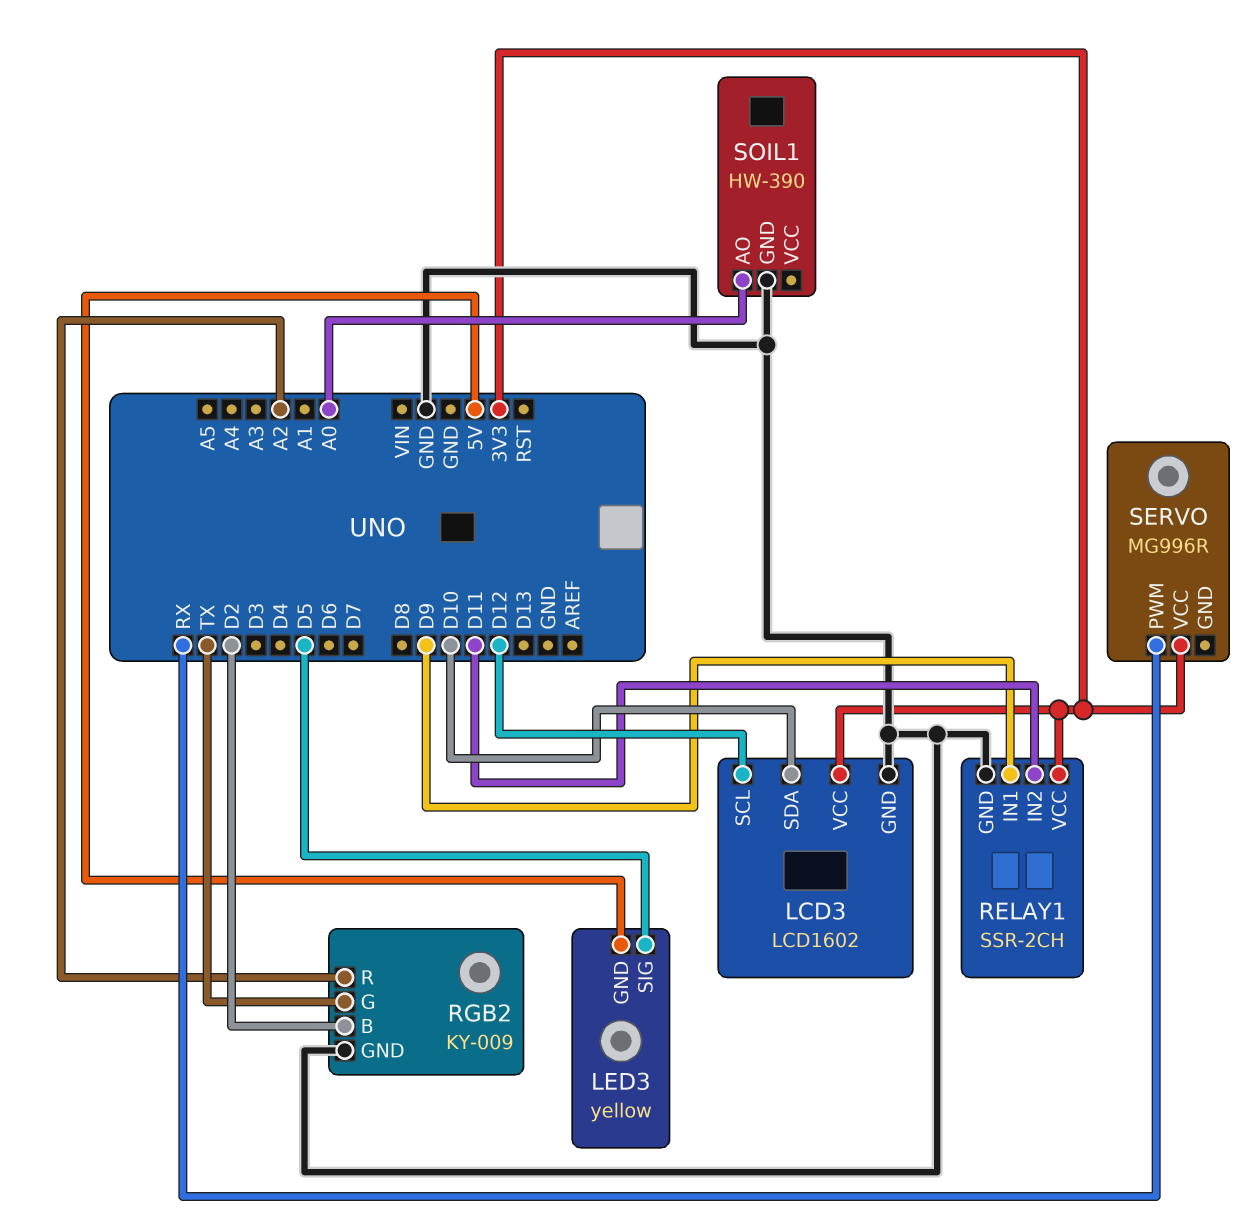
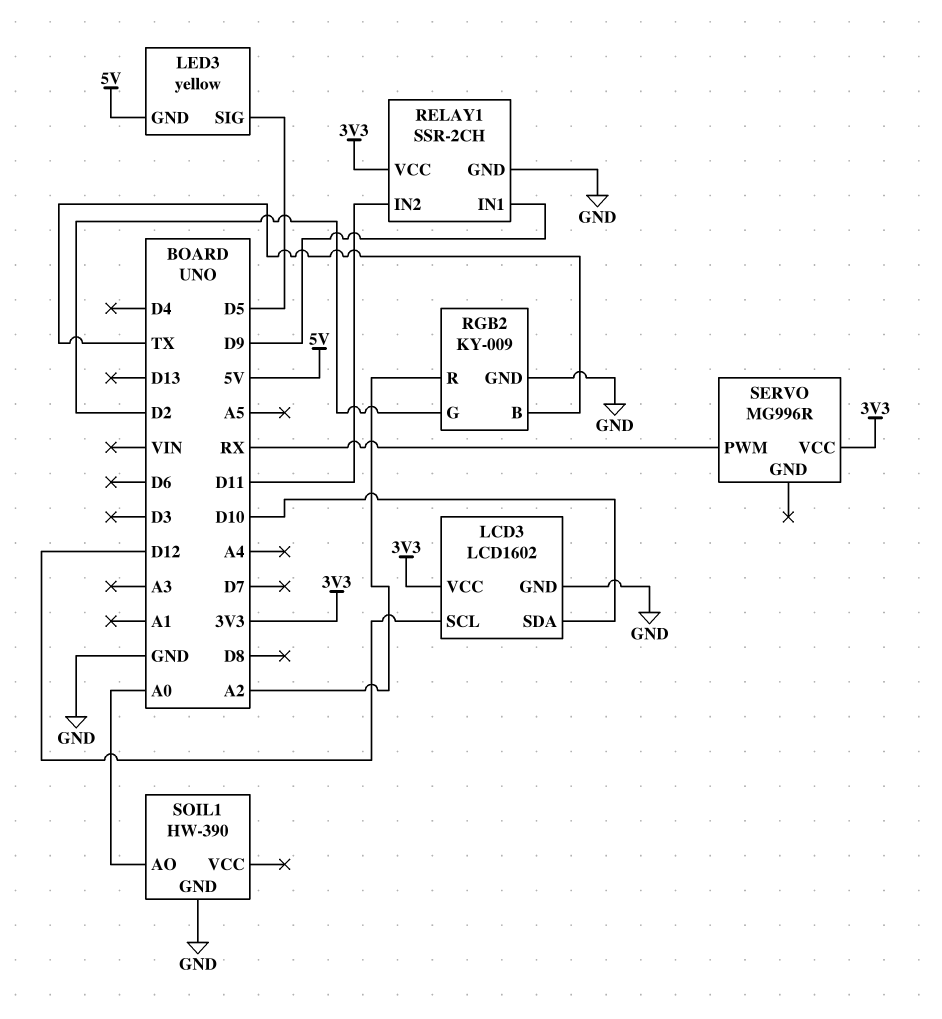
RGB2 pin B: D2 -> TX
RGB2 pin G: TX -> D2

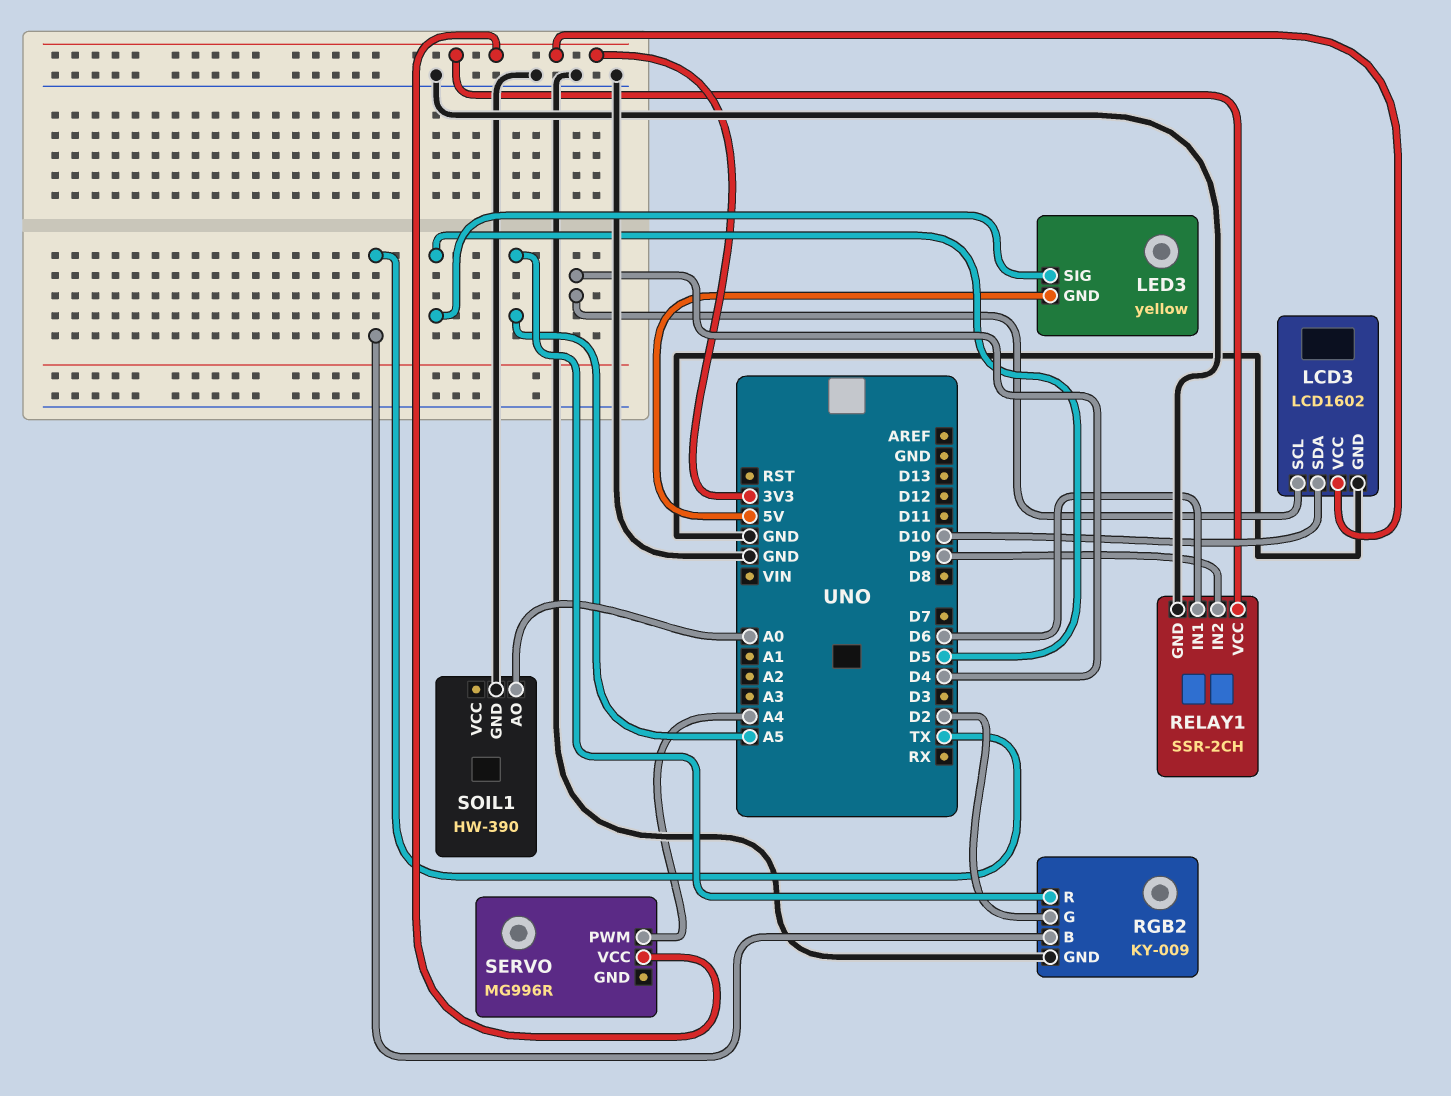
LCD3 pin SCL: D12 -> D4
RELAY1 pin IN1: D9 -> D6
RELAY1 pin IN2: D11 -> D9
RGB2 pin R: A2 -> A5
SERVO pin PWM: RX -> A4

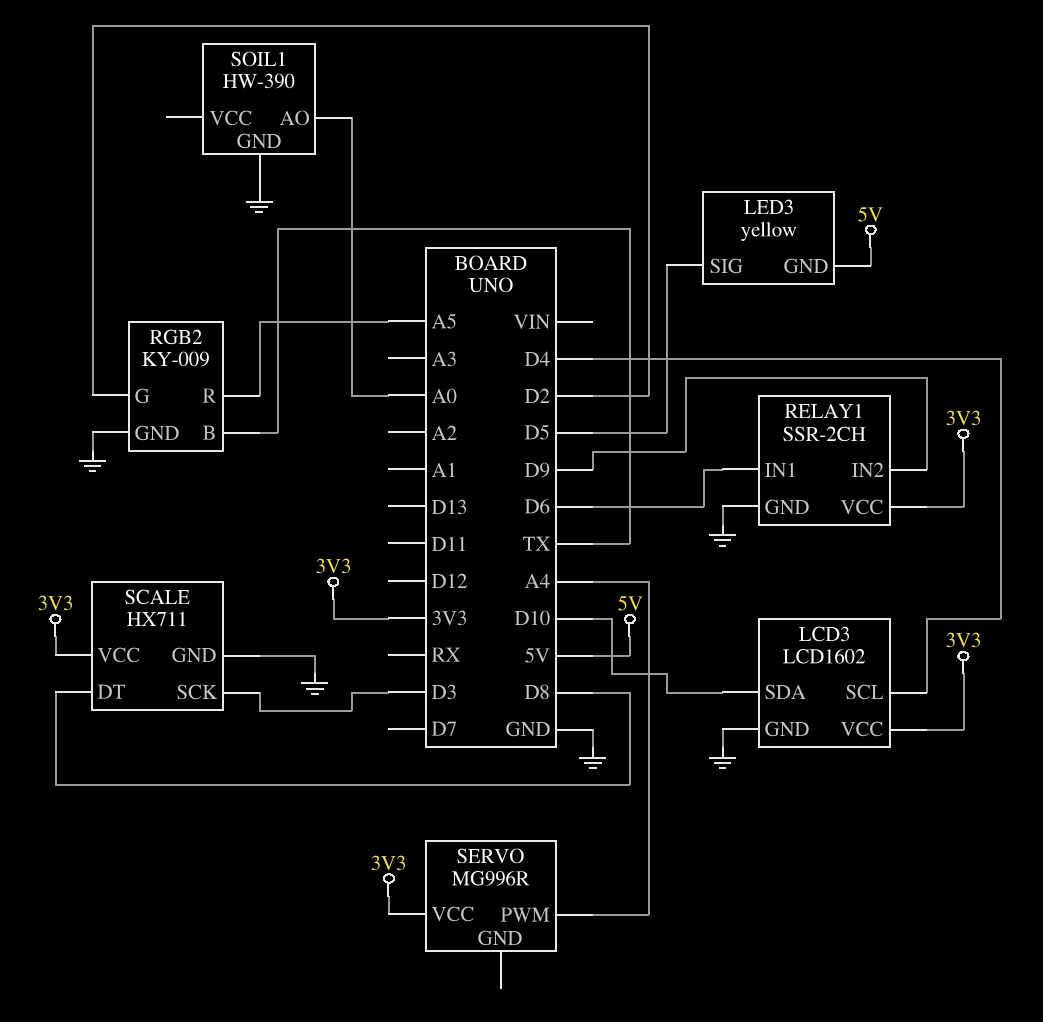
SCALE: none -> HX711
SCALE pin DT: none -> D8
SCALE pin GND: none -> GND
SCALE pin SCK: none -> D3
SCALE pin VCC: none -> 3V3

